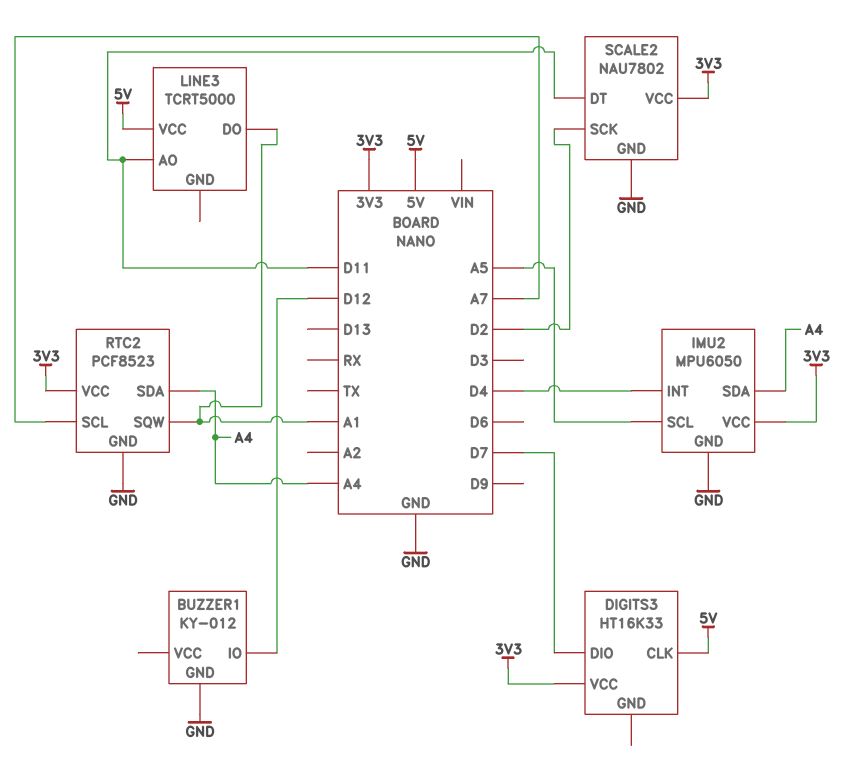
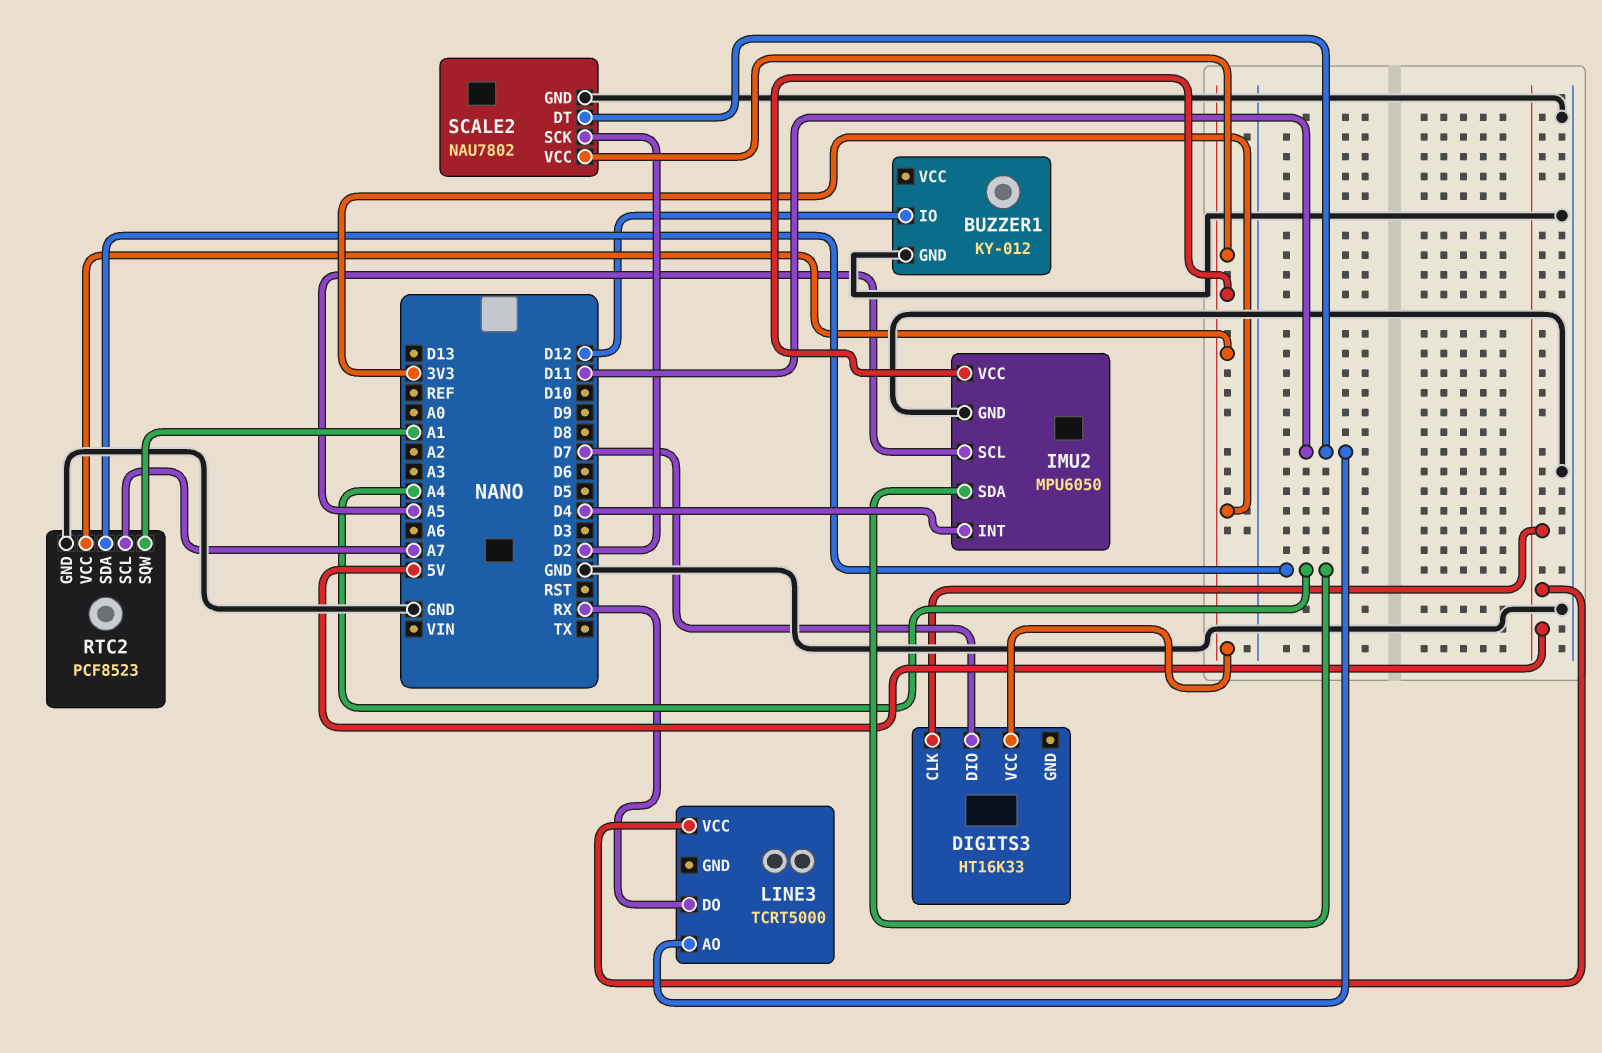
LINE3 pin DO: A1 -> RX

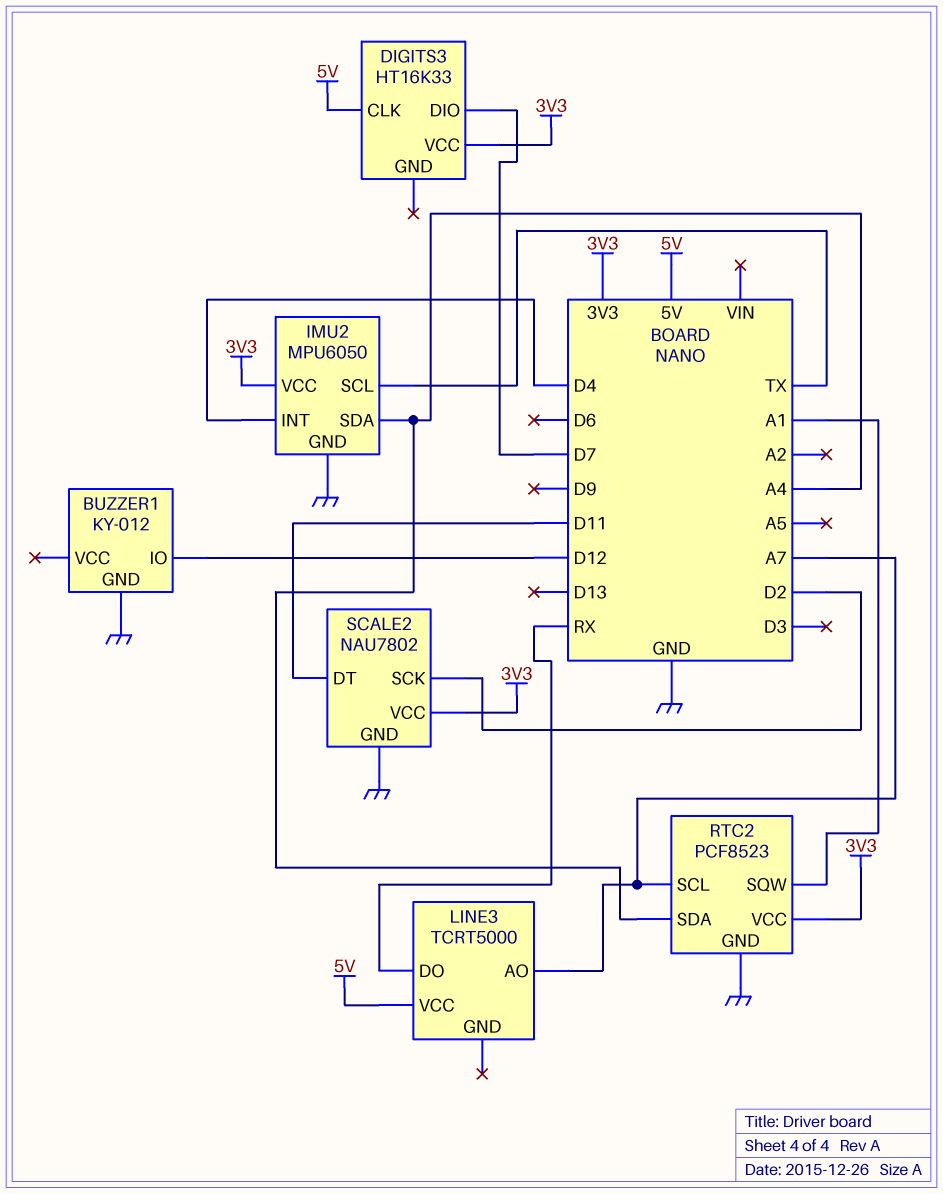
IMU2 pin SCL: A5 -> TX
LINE3 pin AO: D11 -> A7

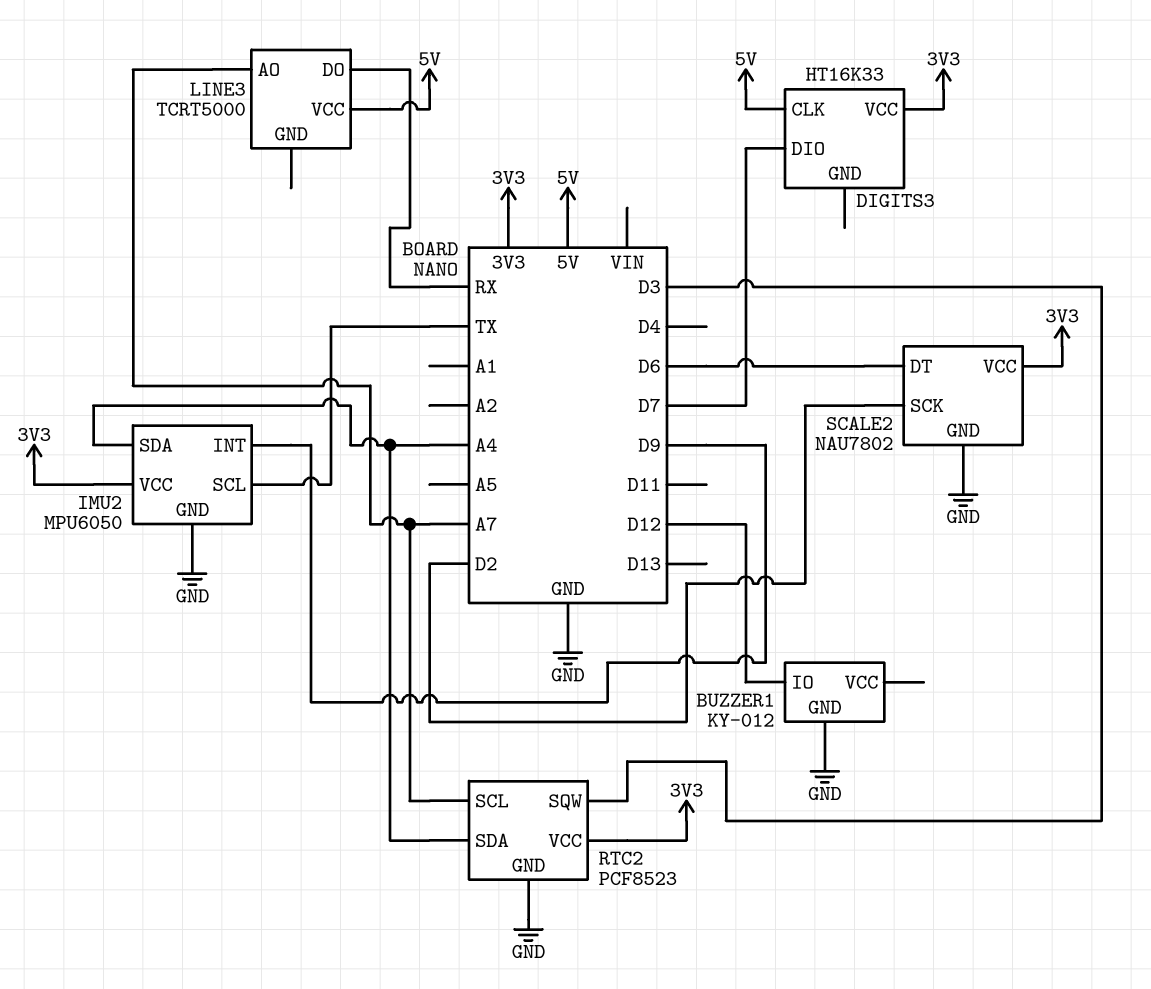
IMU2 pin INT: D4 -> D9
RTC2 pin SQW: A1 -> D3
SCALE2 pin DT: D11 -> D6

